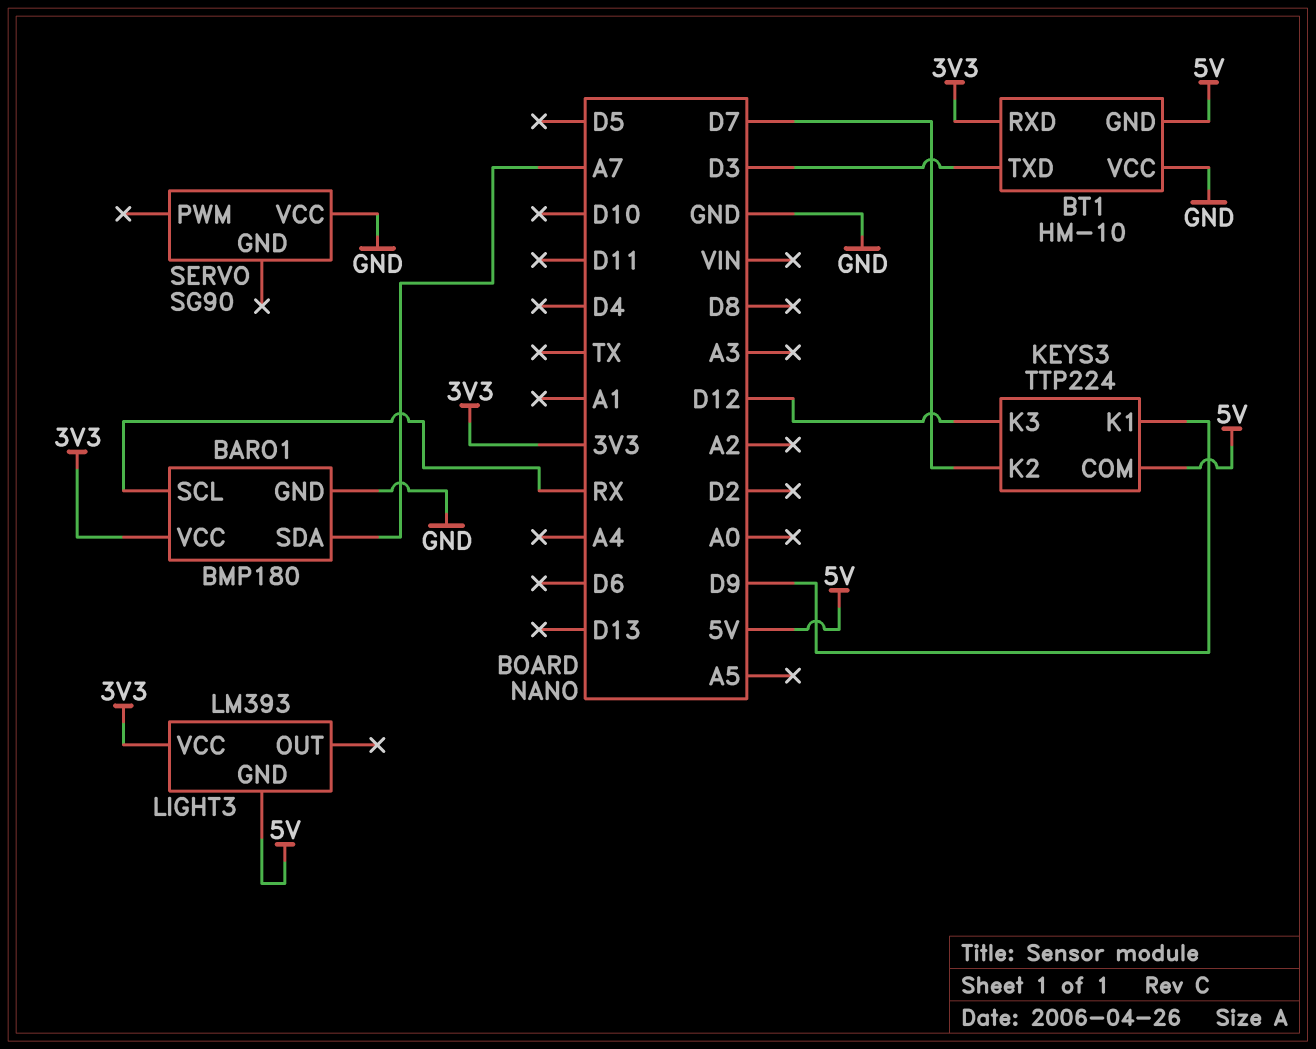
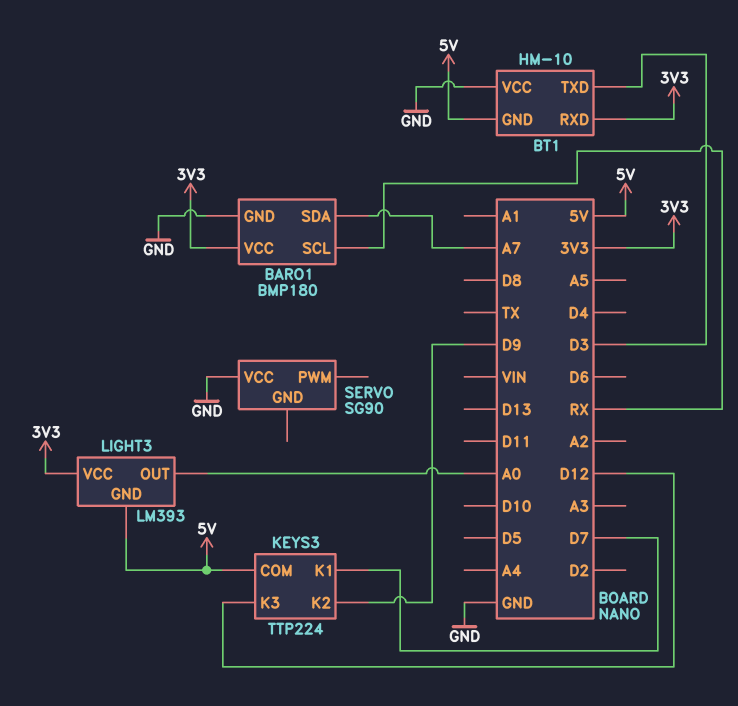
KEYS3 pin K1: D9 -> D7
KEYS3 pin K2: D7 -> D9
LIGHT3 pin OUT: none -> A0

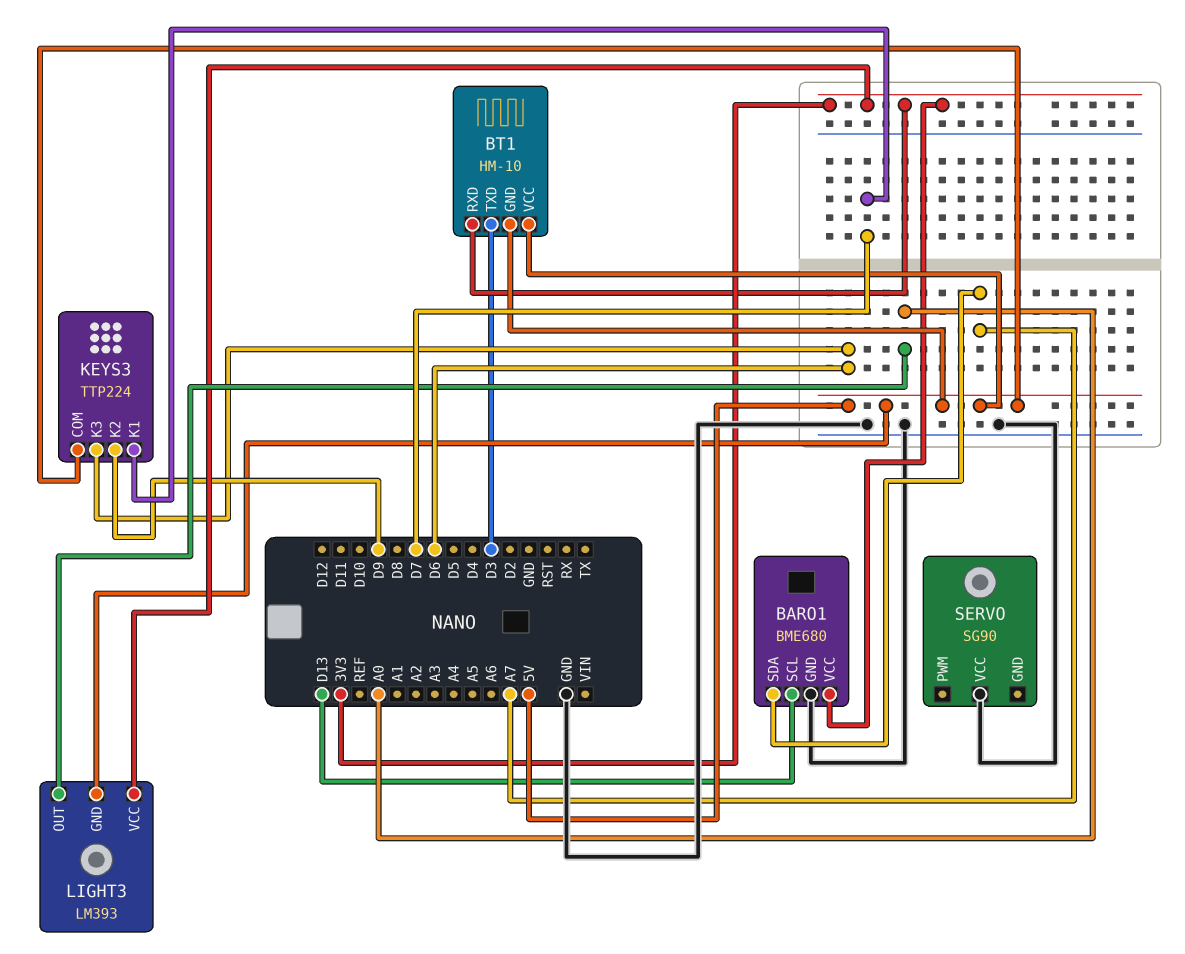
BARO1: BMP180 -> BME680
BARO1 pin SCL: RX -> D13
BT1 pin VCC: GND -> 5V
KEYS3 pin K3: D12 -> D6

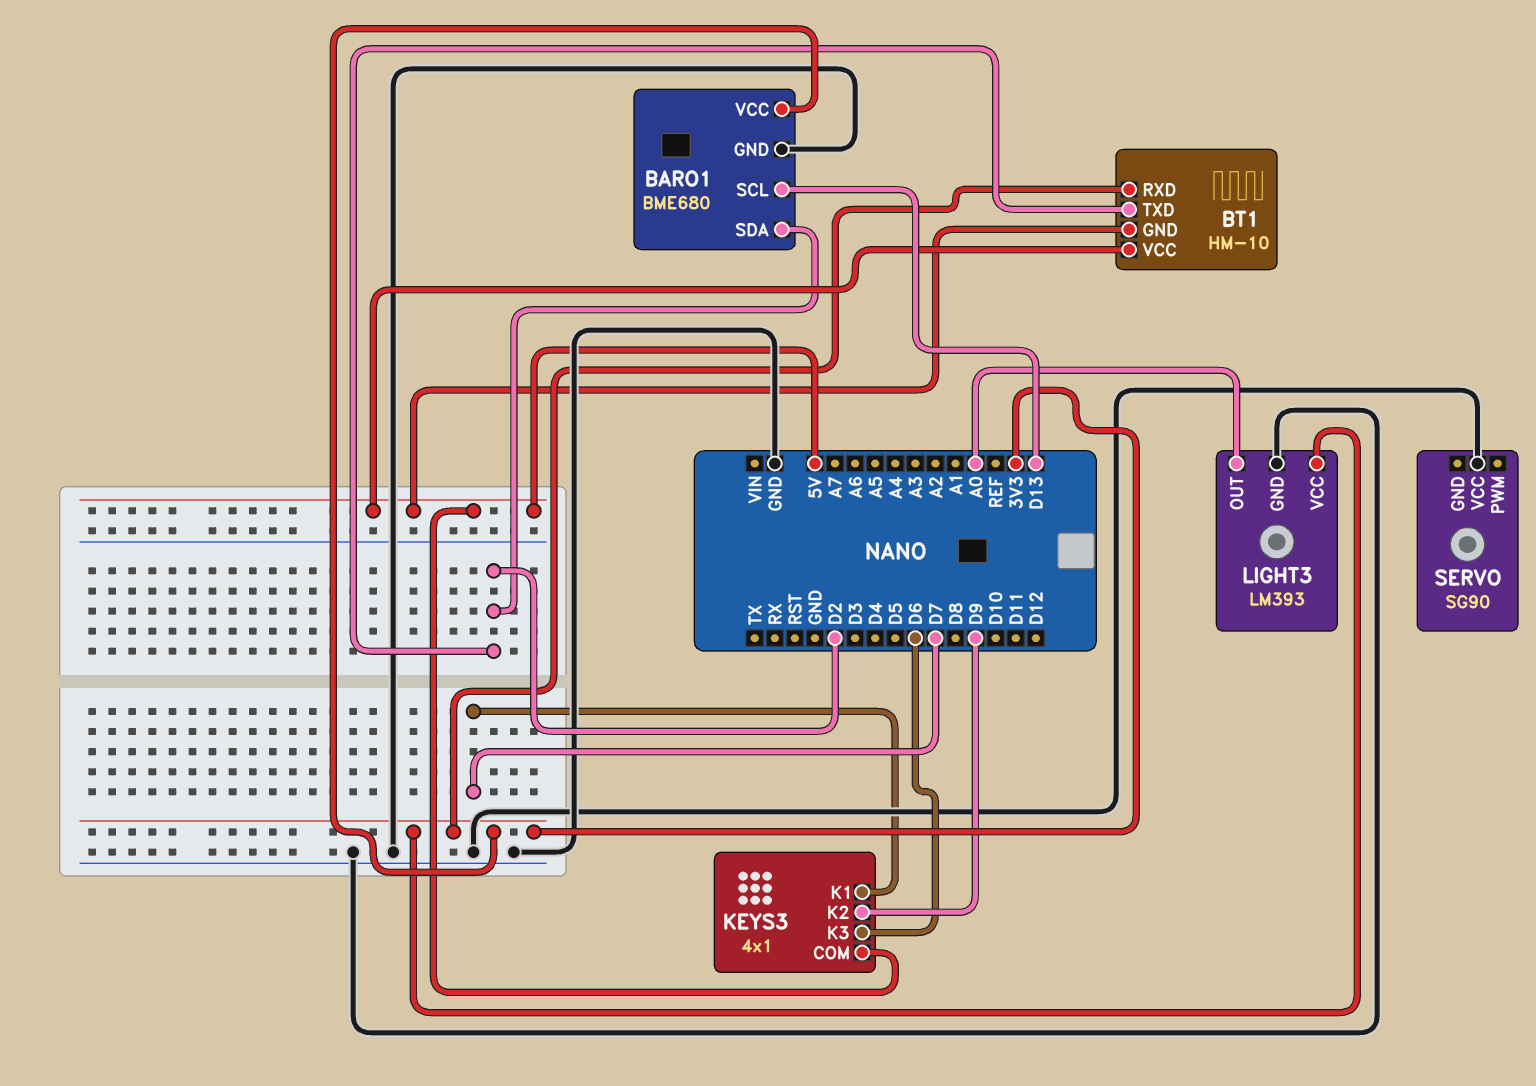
BARO1 pin SDA: A7 -> D2
BT1 pin TXD: D3 -> D2
KEYS3: TTP224 -> 4x1
LIGHT3 pin GND: 5V -> GND

